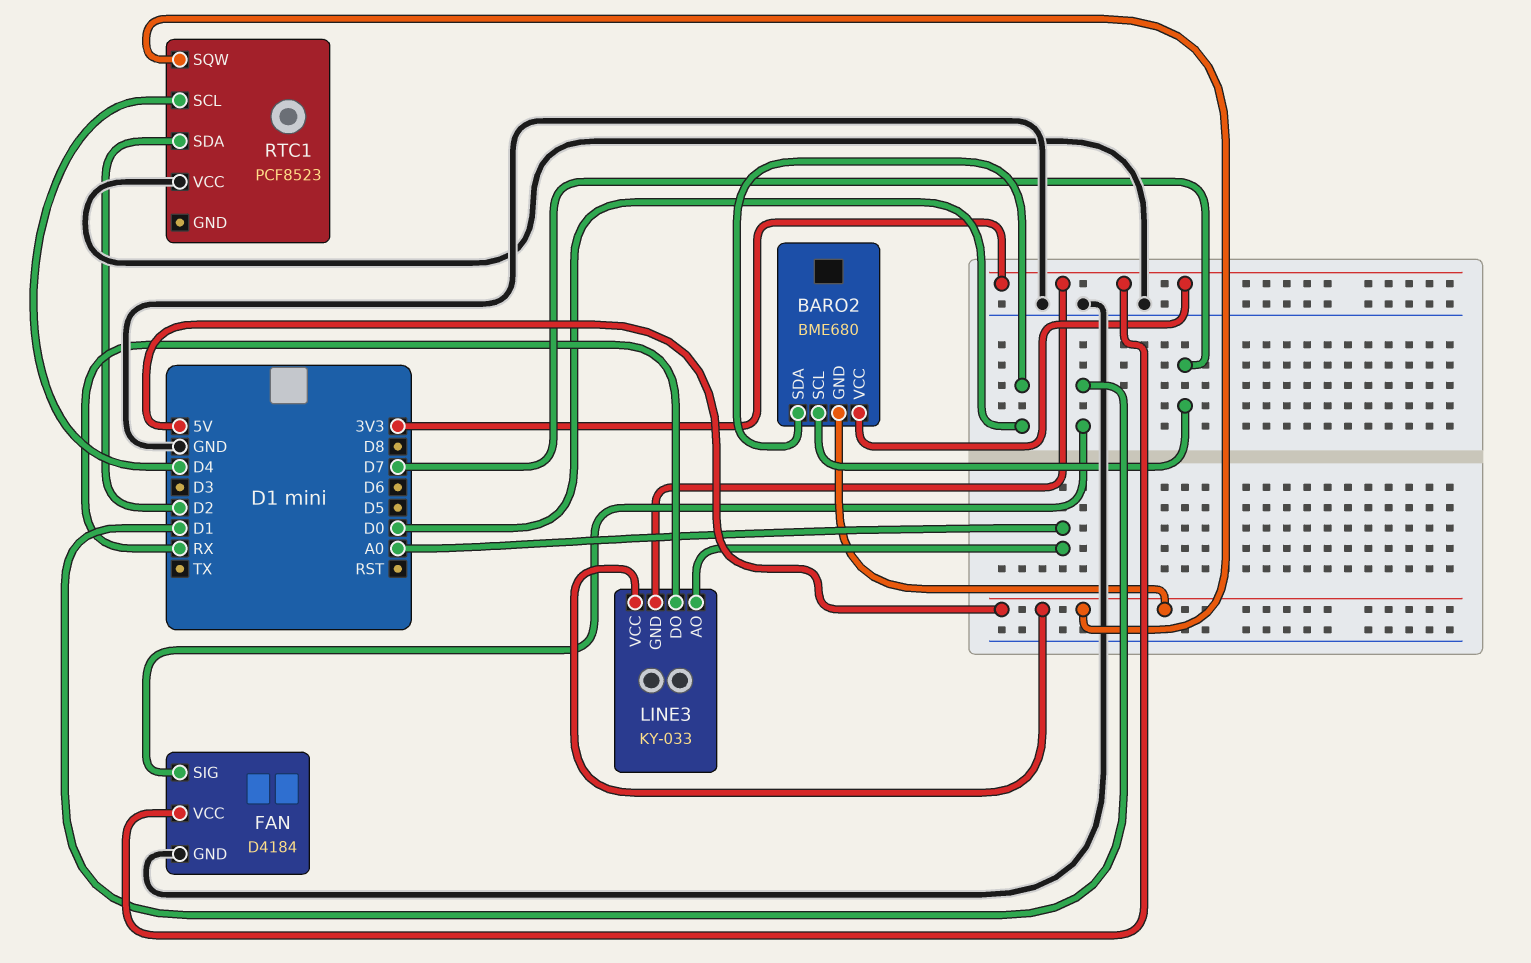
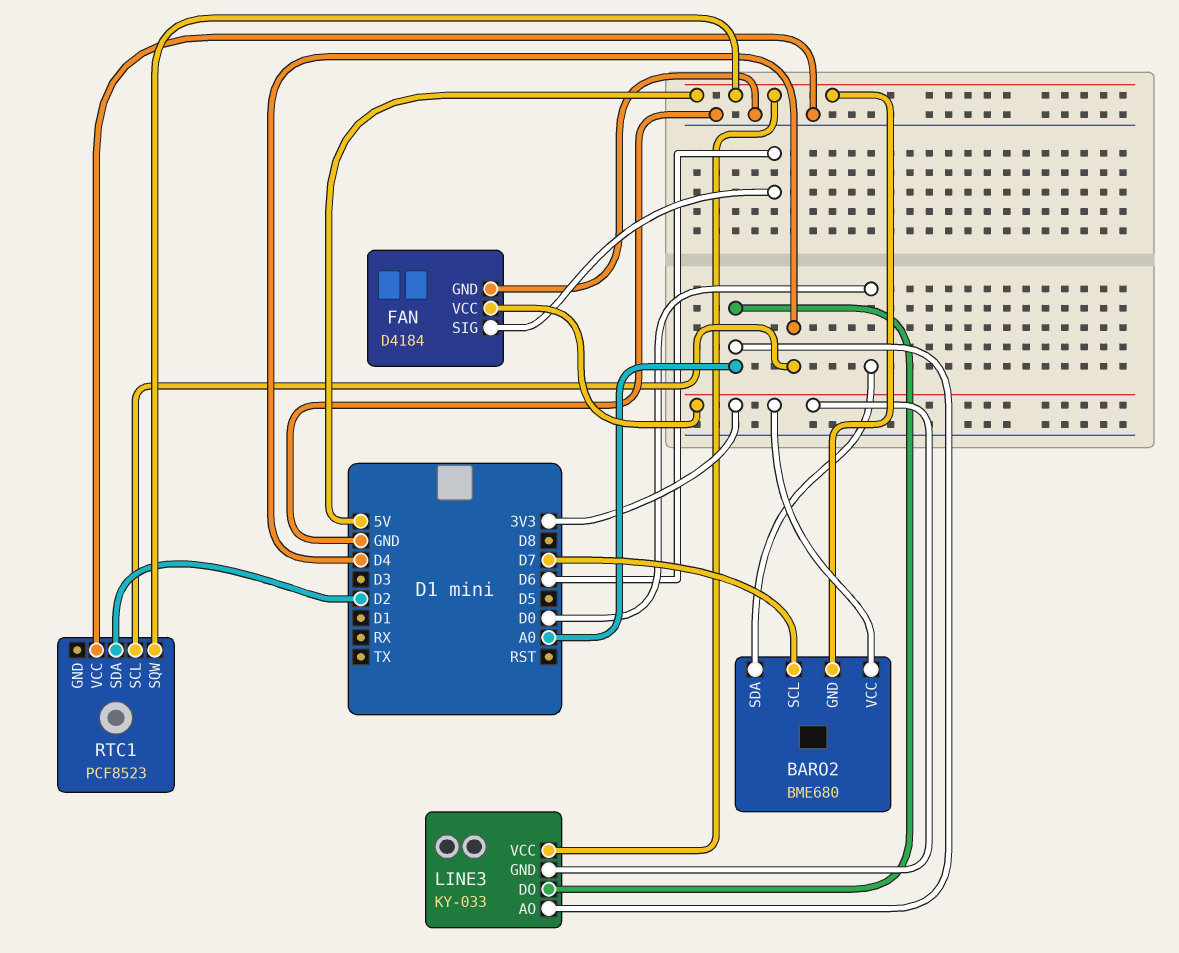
FAN pin SIG: D1 -> D6
LINE3 pin DO: RX -> A0

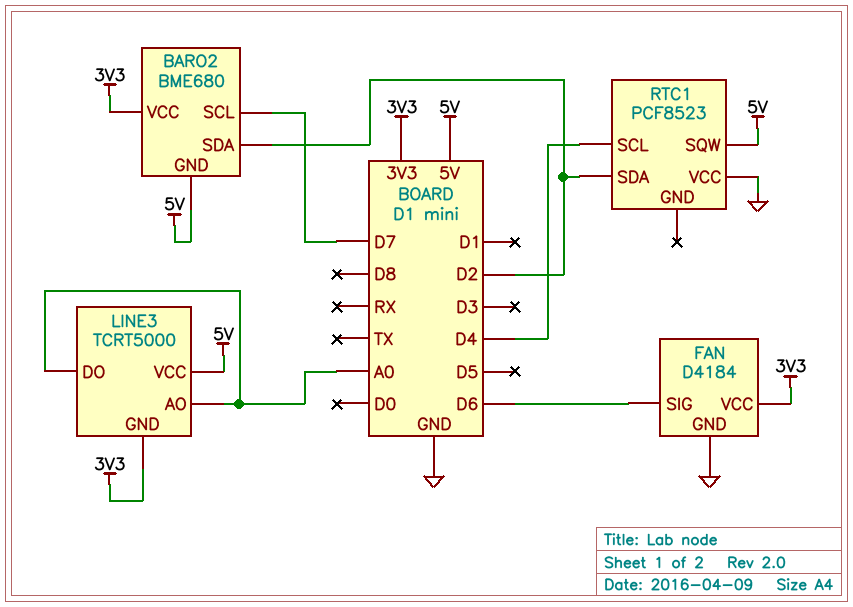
BARO2 pin SDA: D0 -> D2
LINE3: KY-033 -> TCRT5000

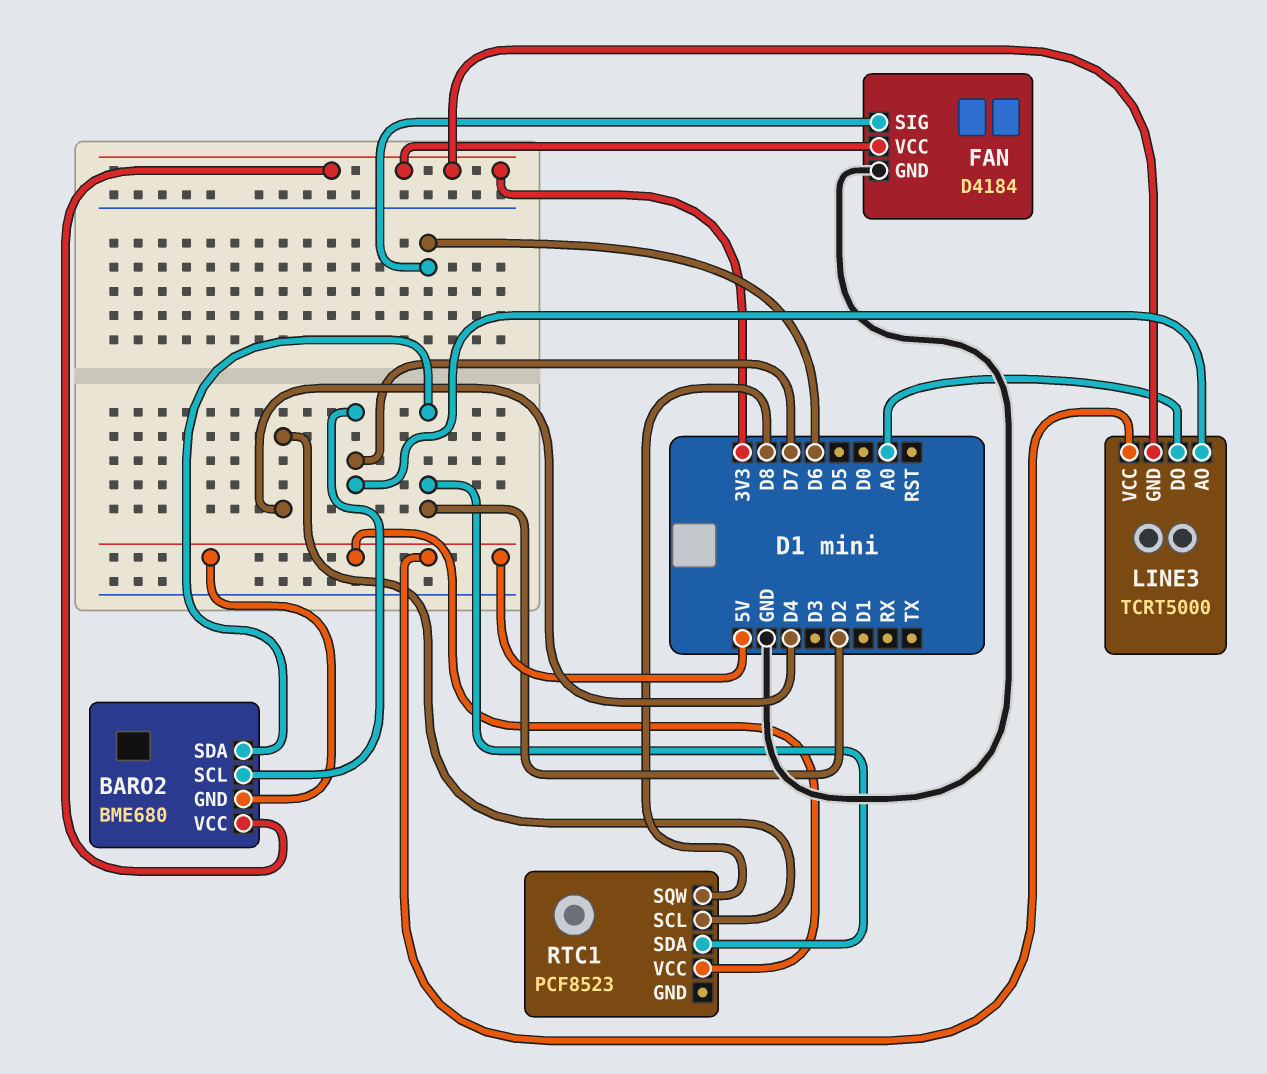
LINE3 pin AO: A0 -> D7
RTC1 pin SQW: 5V -> D8
RTC1 pin VCC: GND -> 5V

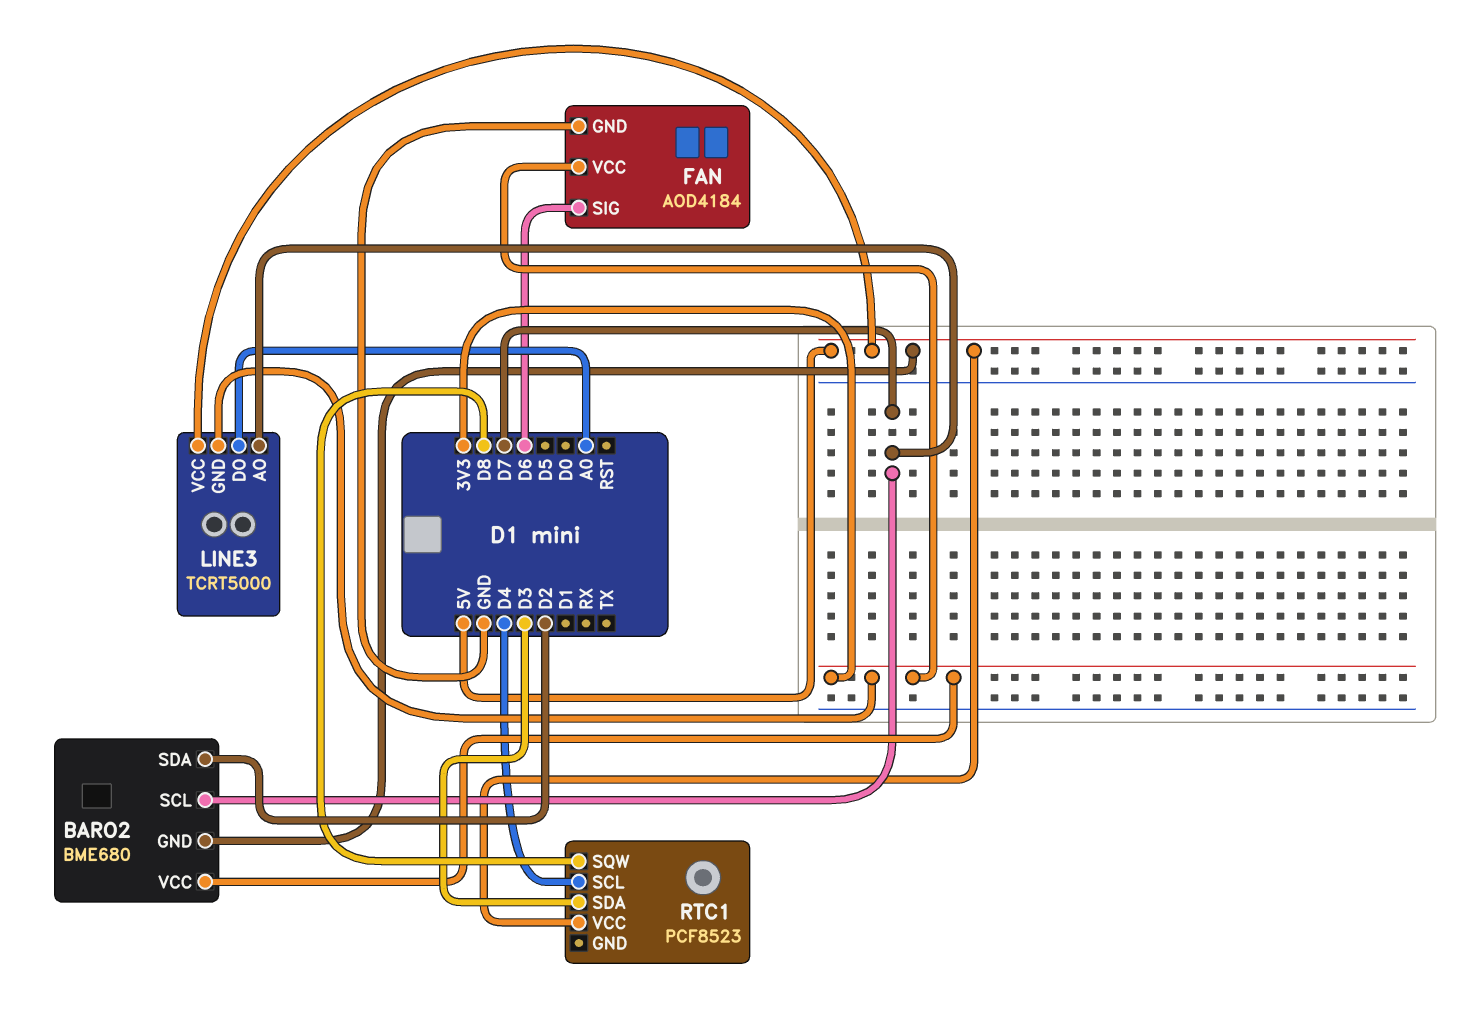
FAN: D4184 -> AOD4184
RTC1 pin SDA: D2 -> D3

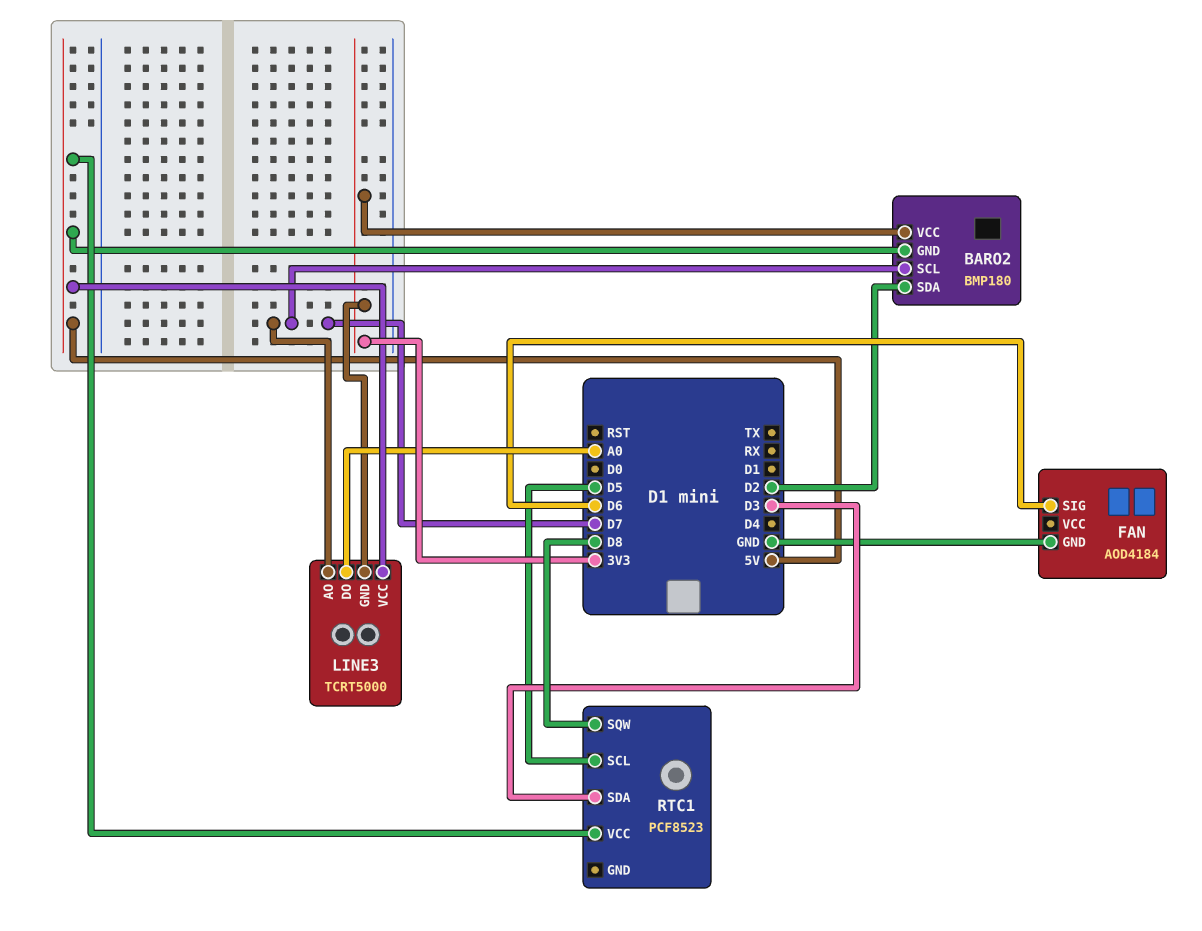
BARO2: BME680 -> BMP180
FAN pin VCC: 3V3 -> none
RTC1 pin SCL: D4 -> D5

